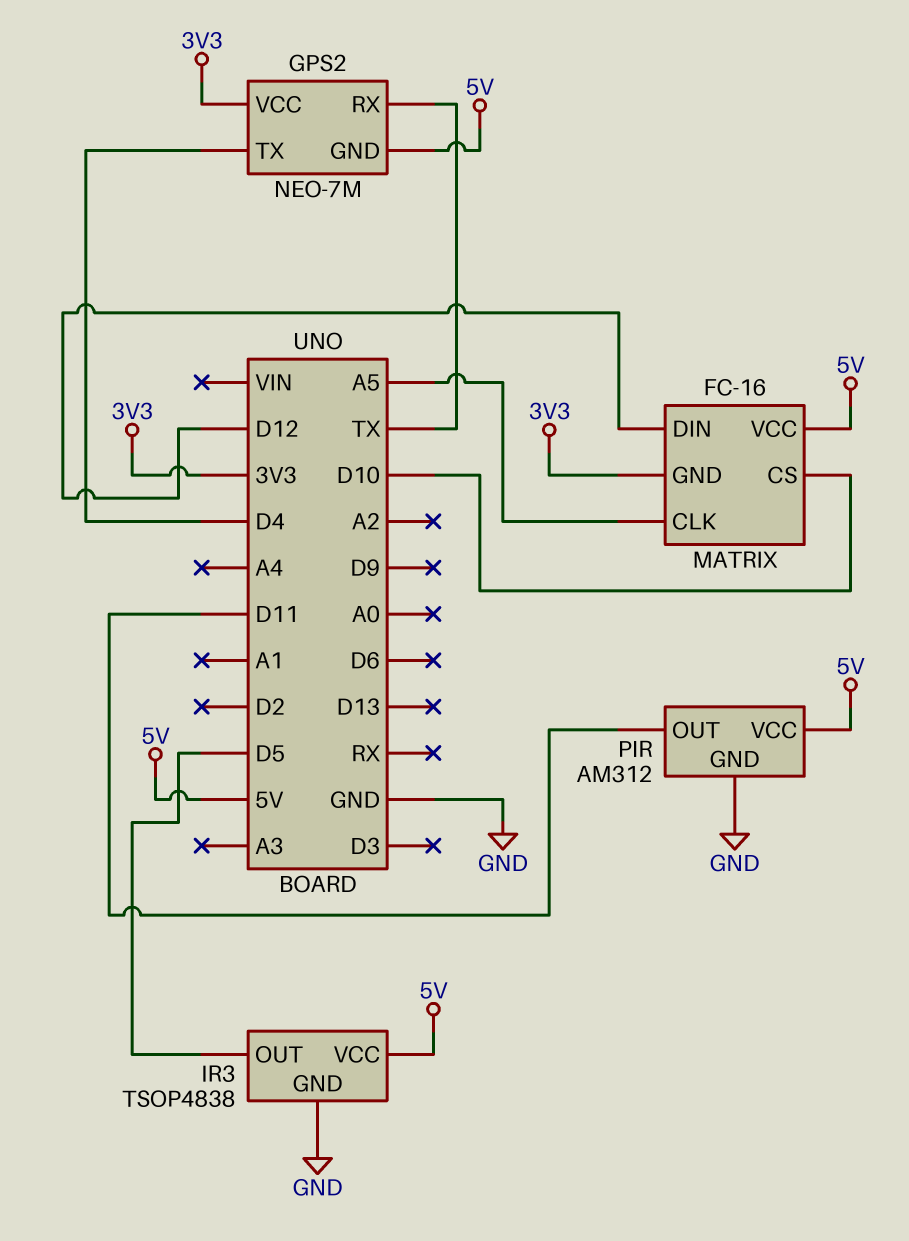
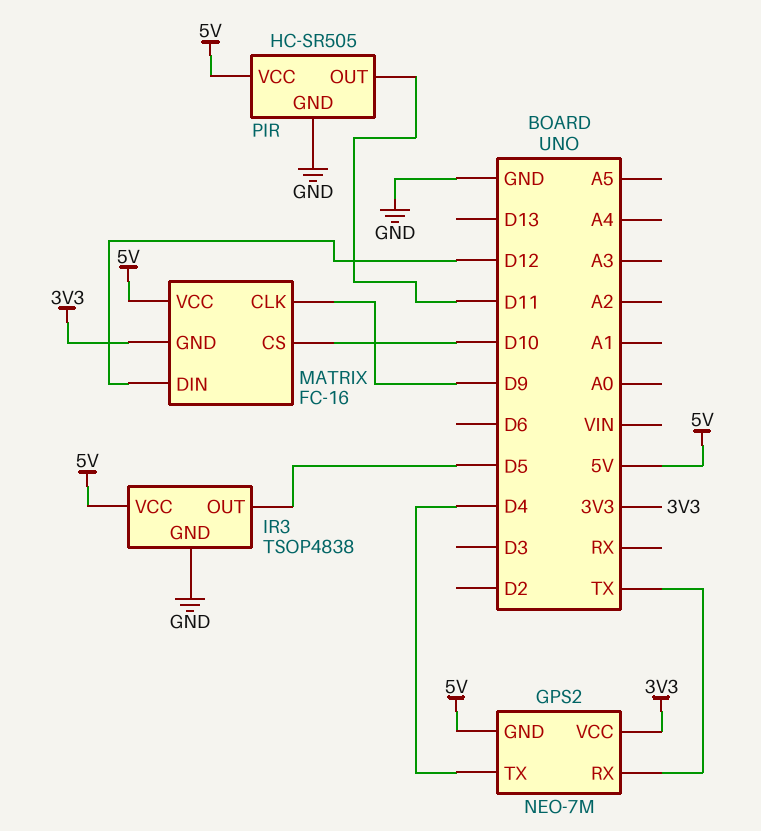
MATRIX pin CLK: A5 -> D9
PIR: AM312 -> HC-SR505

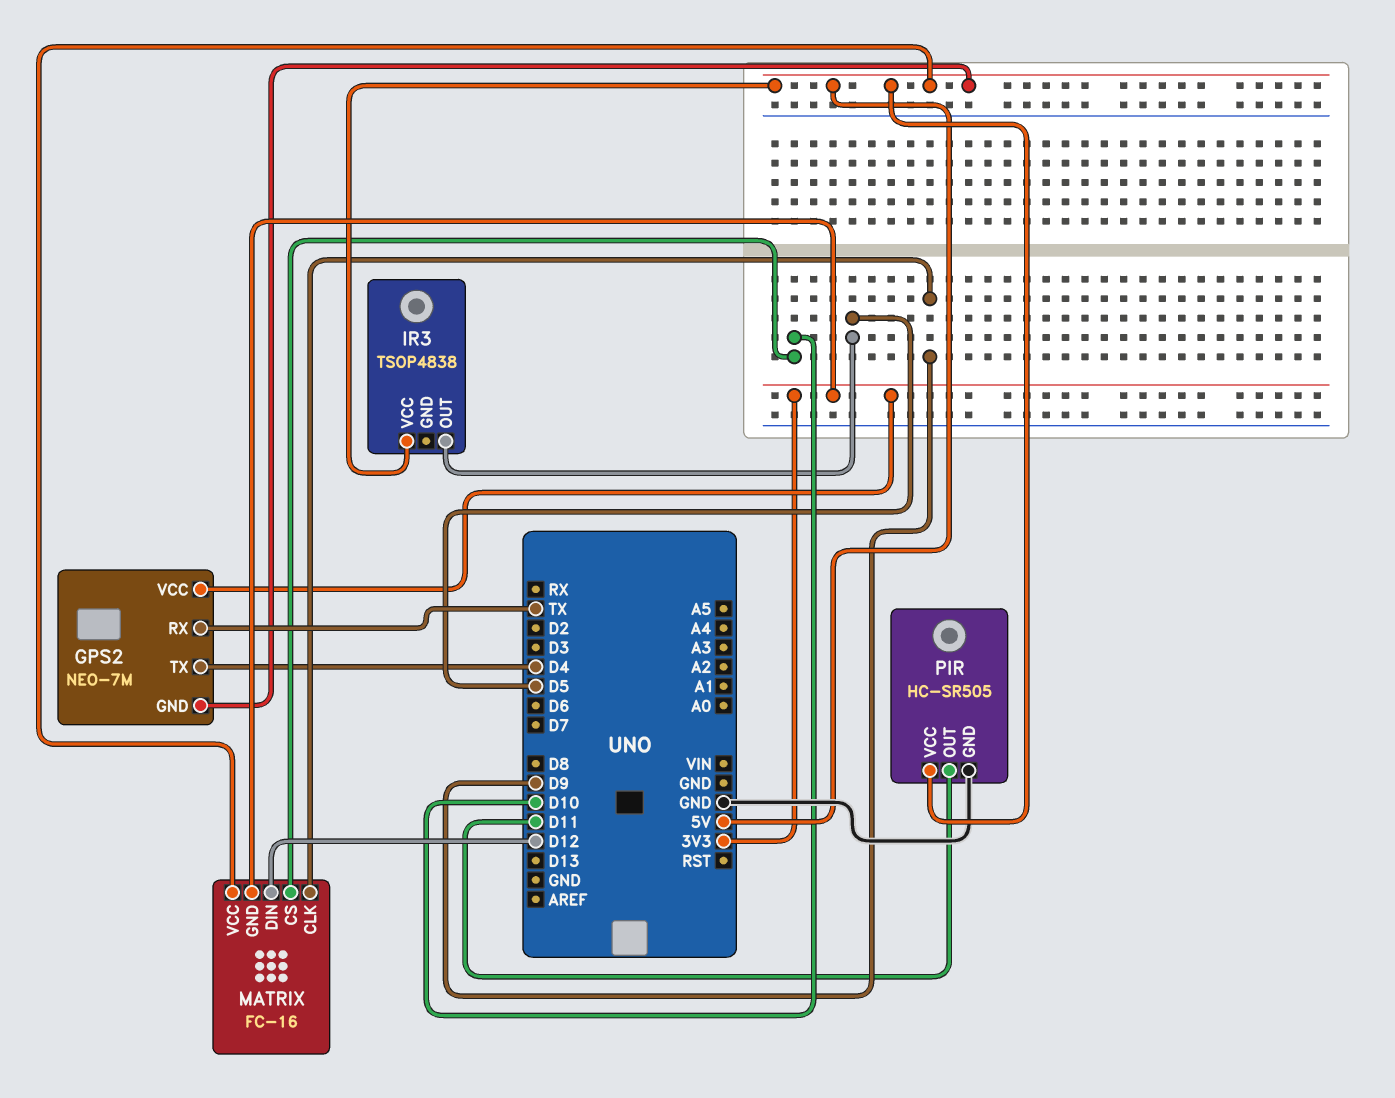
IR3 pin GND: GND -> none

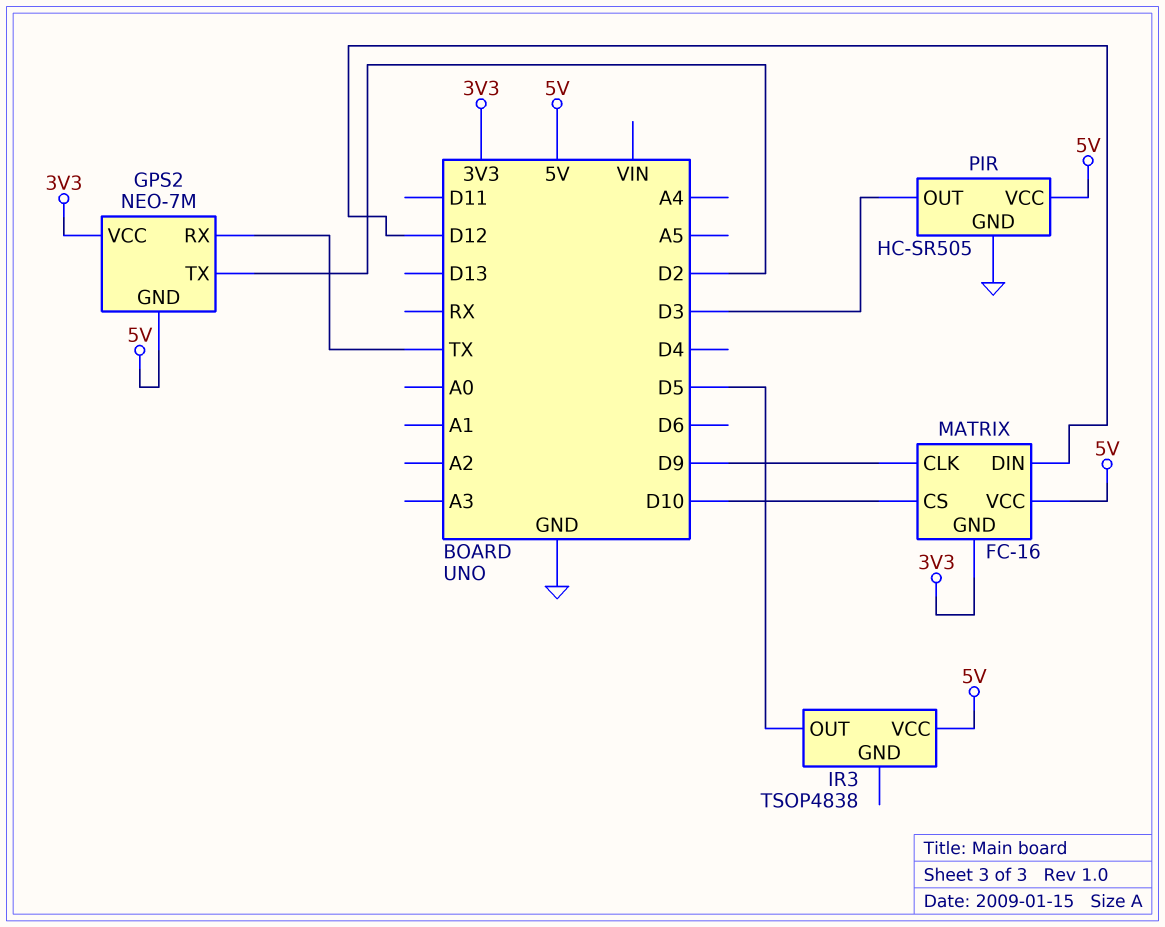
GPS2 pin TX: D4 -> D2
PIR pin OUT: D11 -> D3

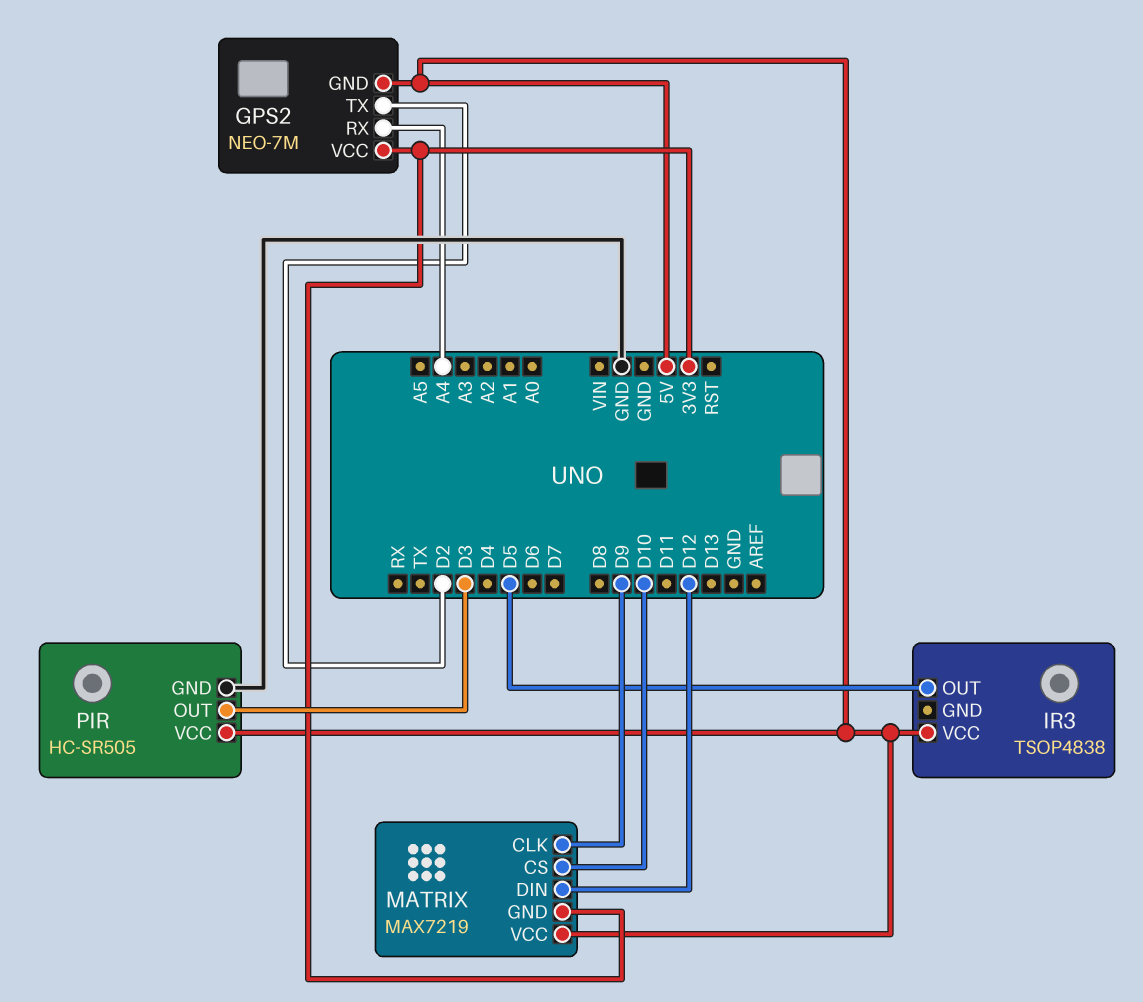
GPS2 pin RX: TX -> A4
MATRIX: FC-16 -> MAX7219

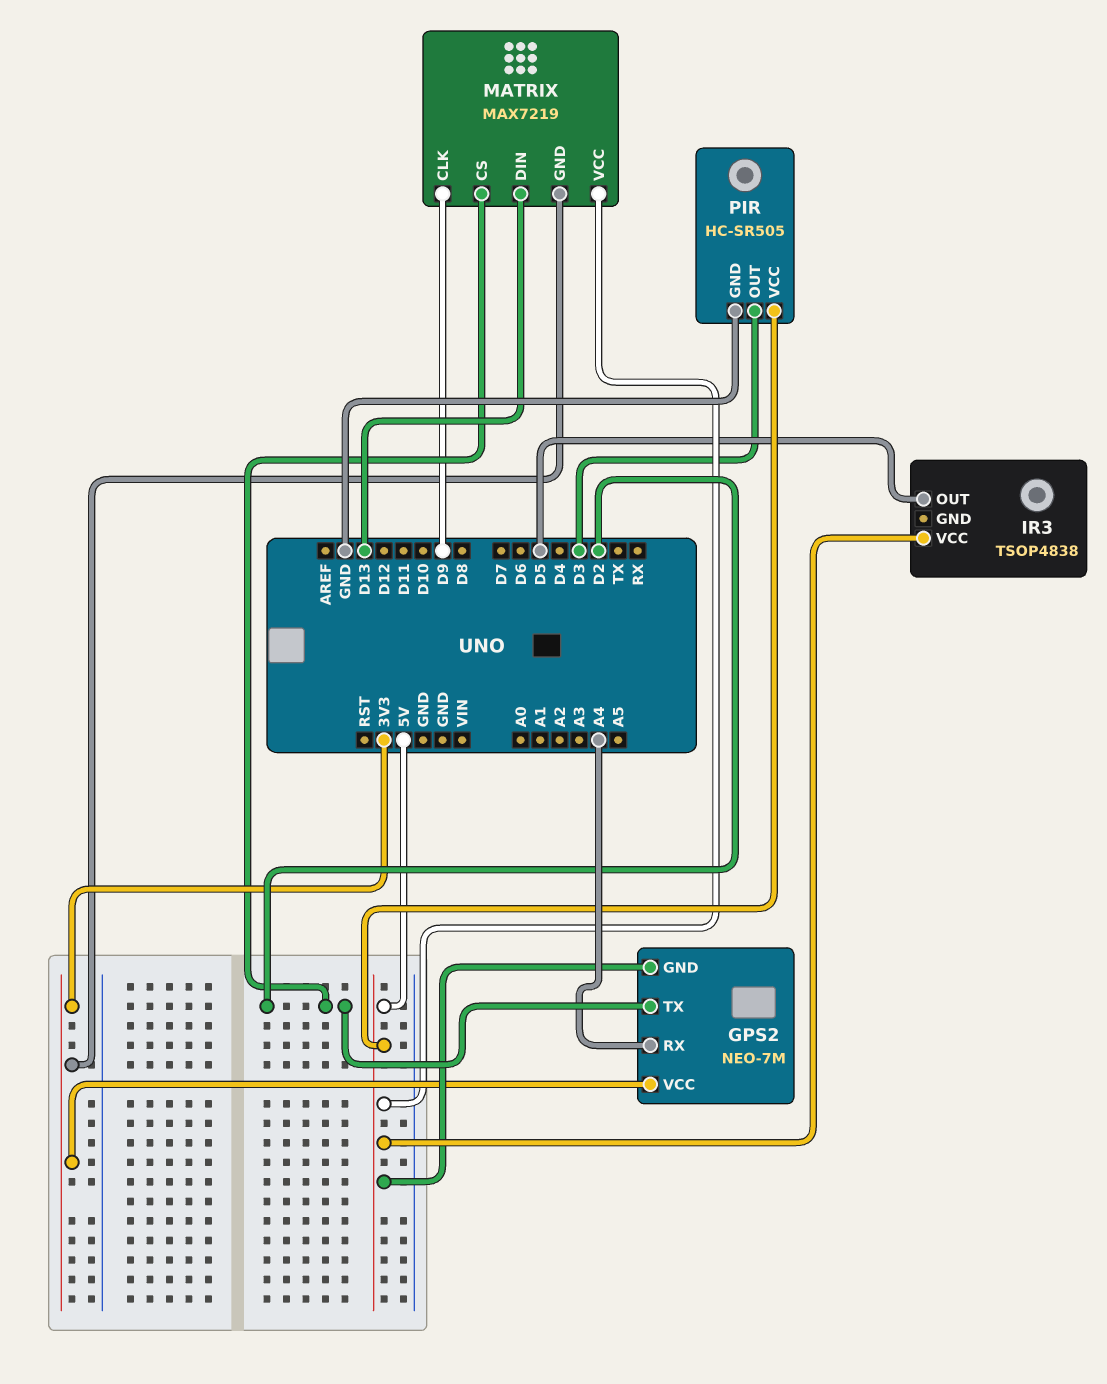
MATRIX pin CS: D10 -> D2
MATRIX pin DIN: D12 -> D13

